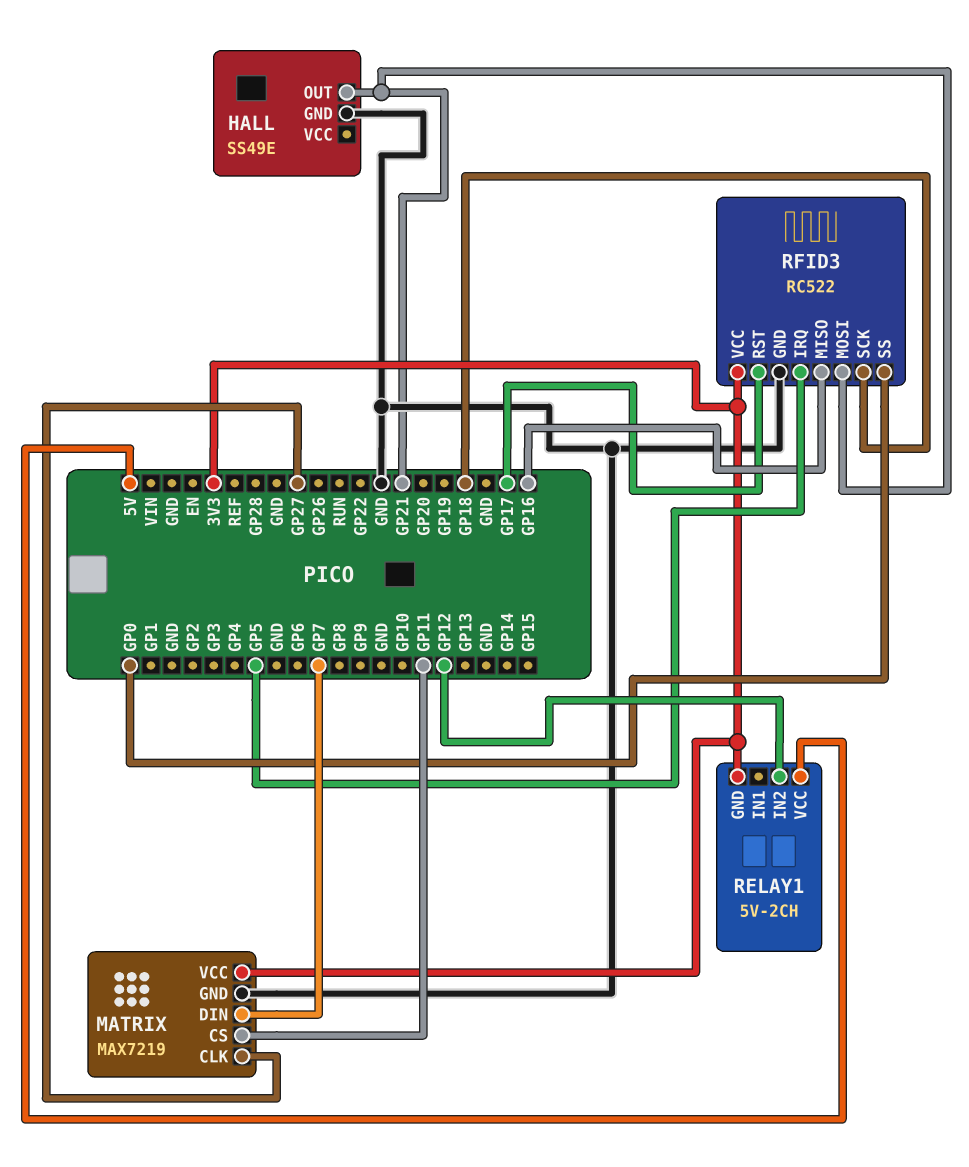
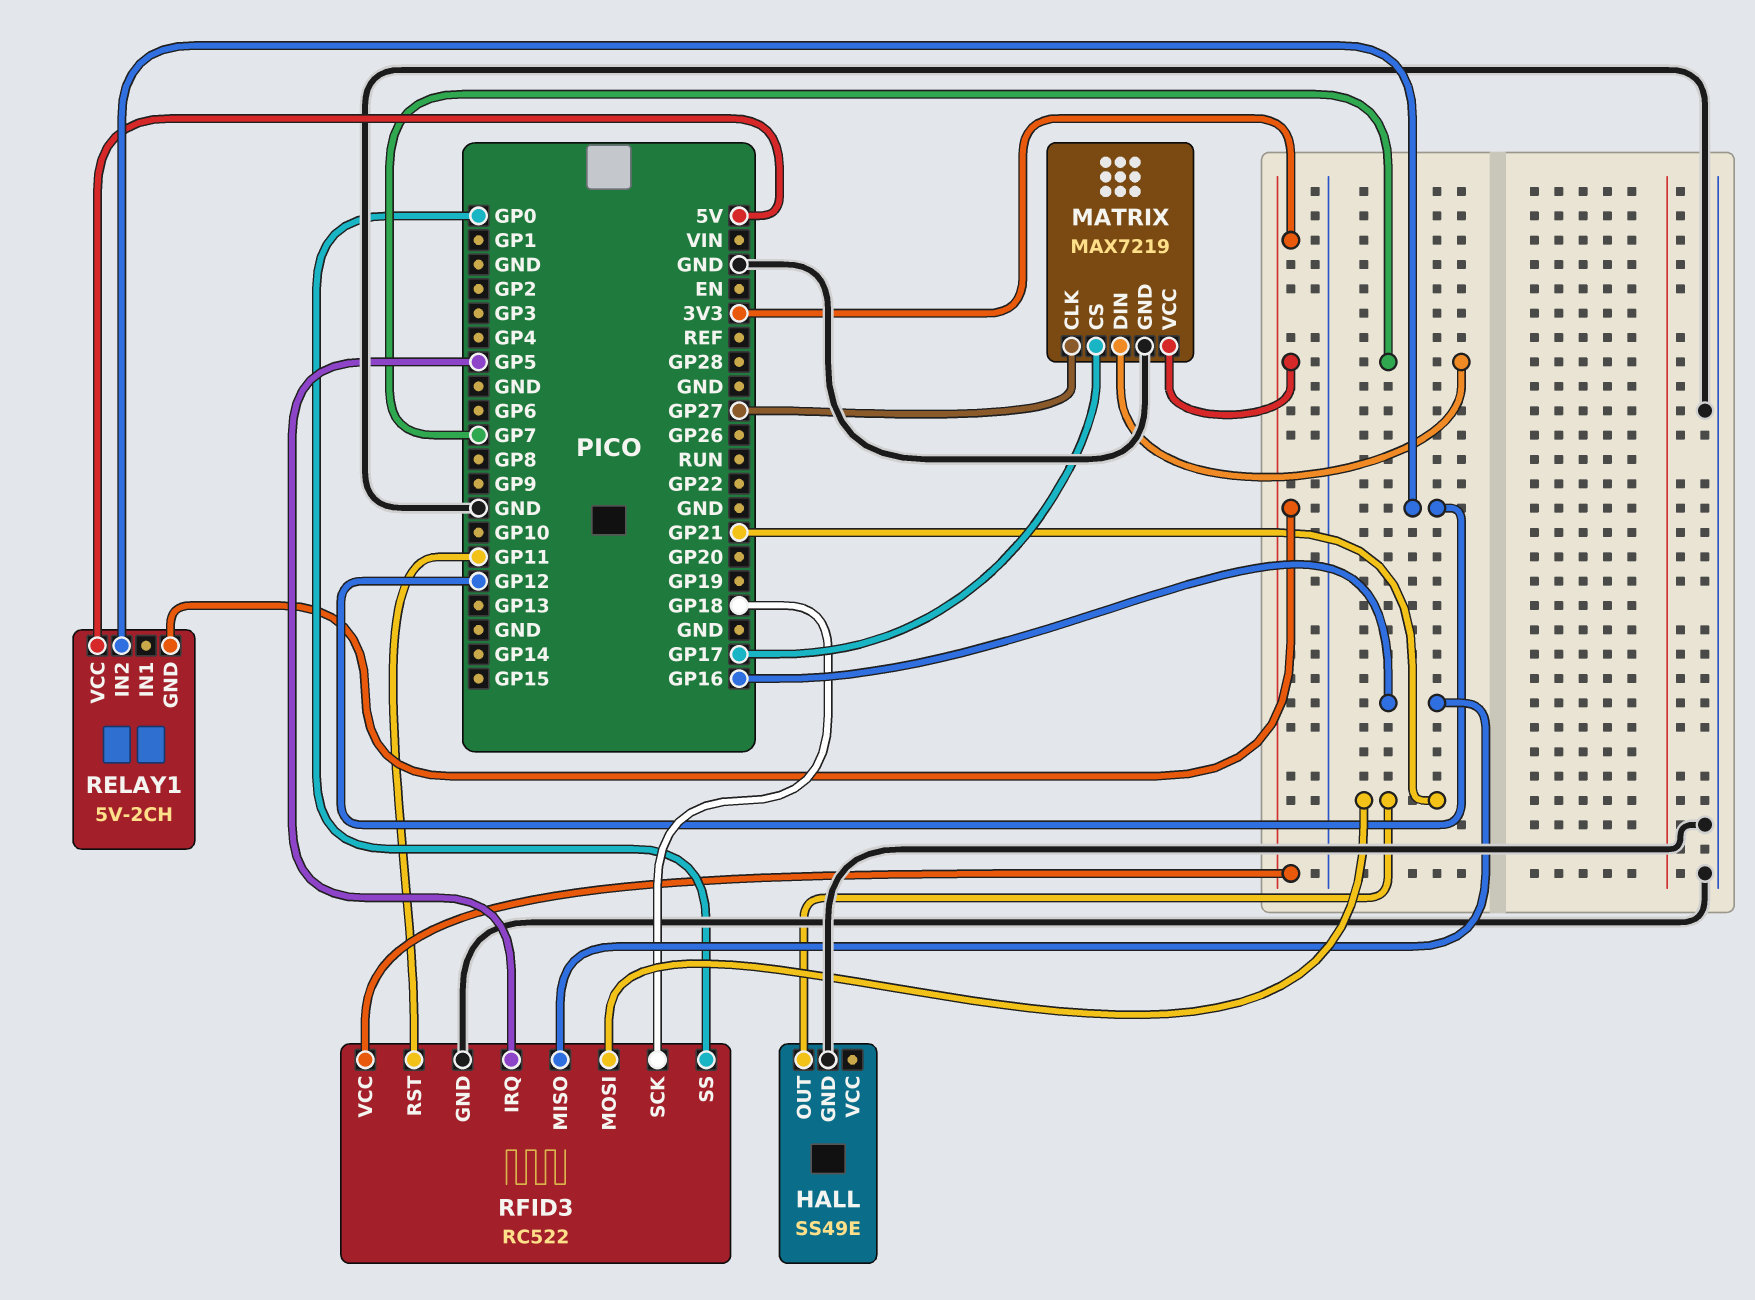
MATRIX pin CS: GP11 -> GP17
RFID3 pin RST: GP17 -> GP11

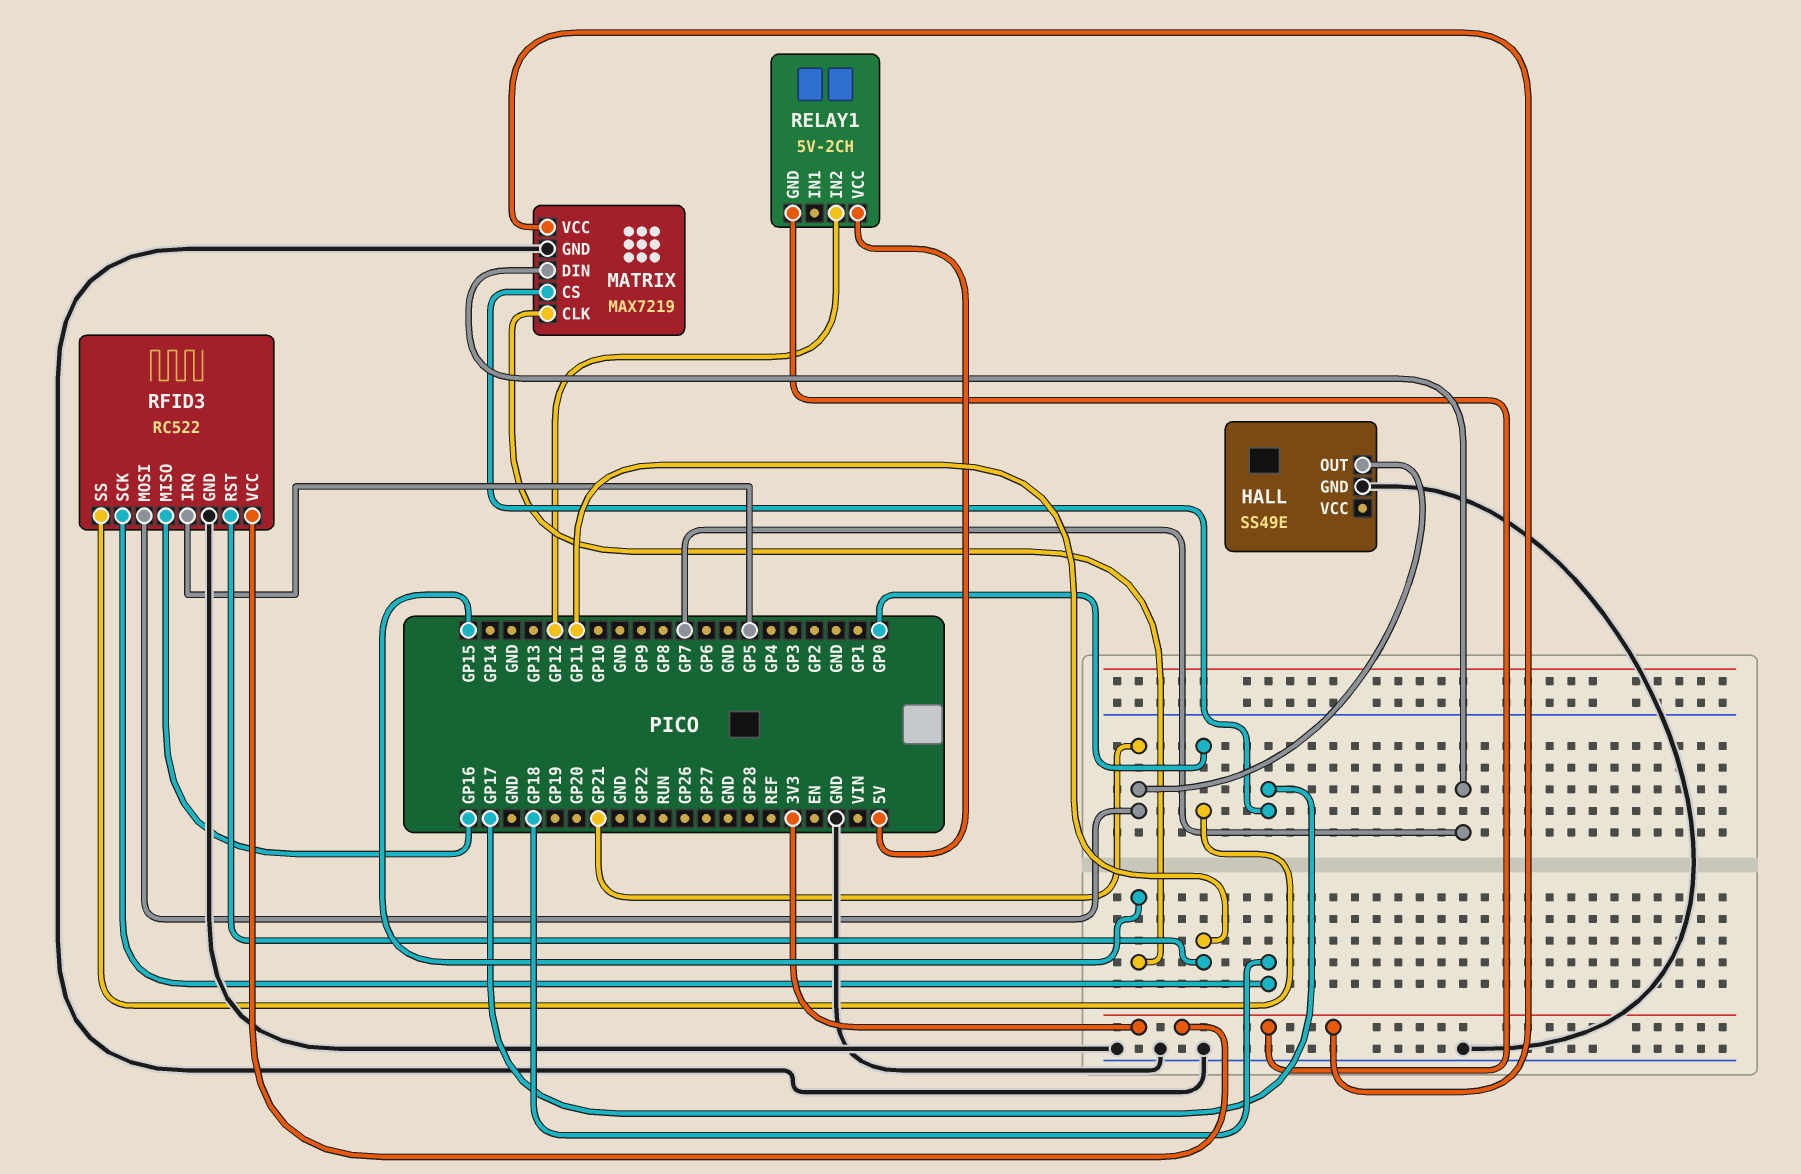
MATRIX pin CLK: GP27 -> GP15

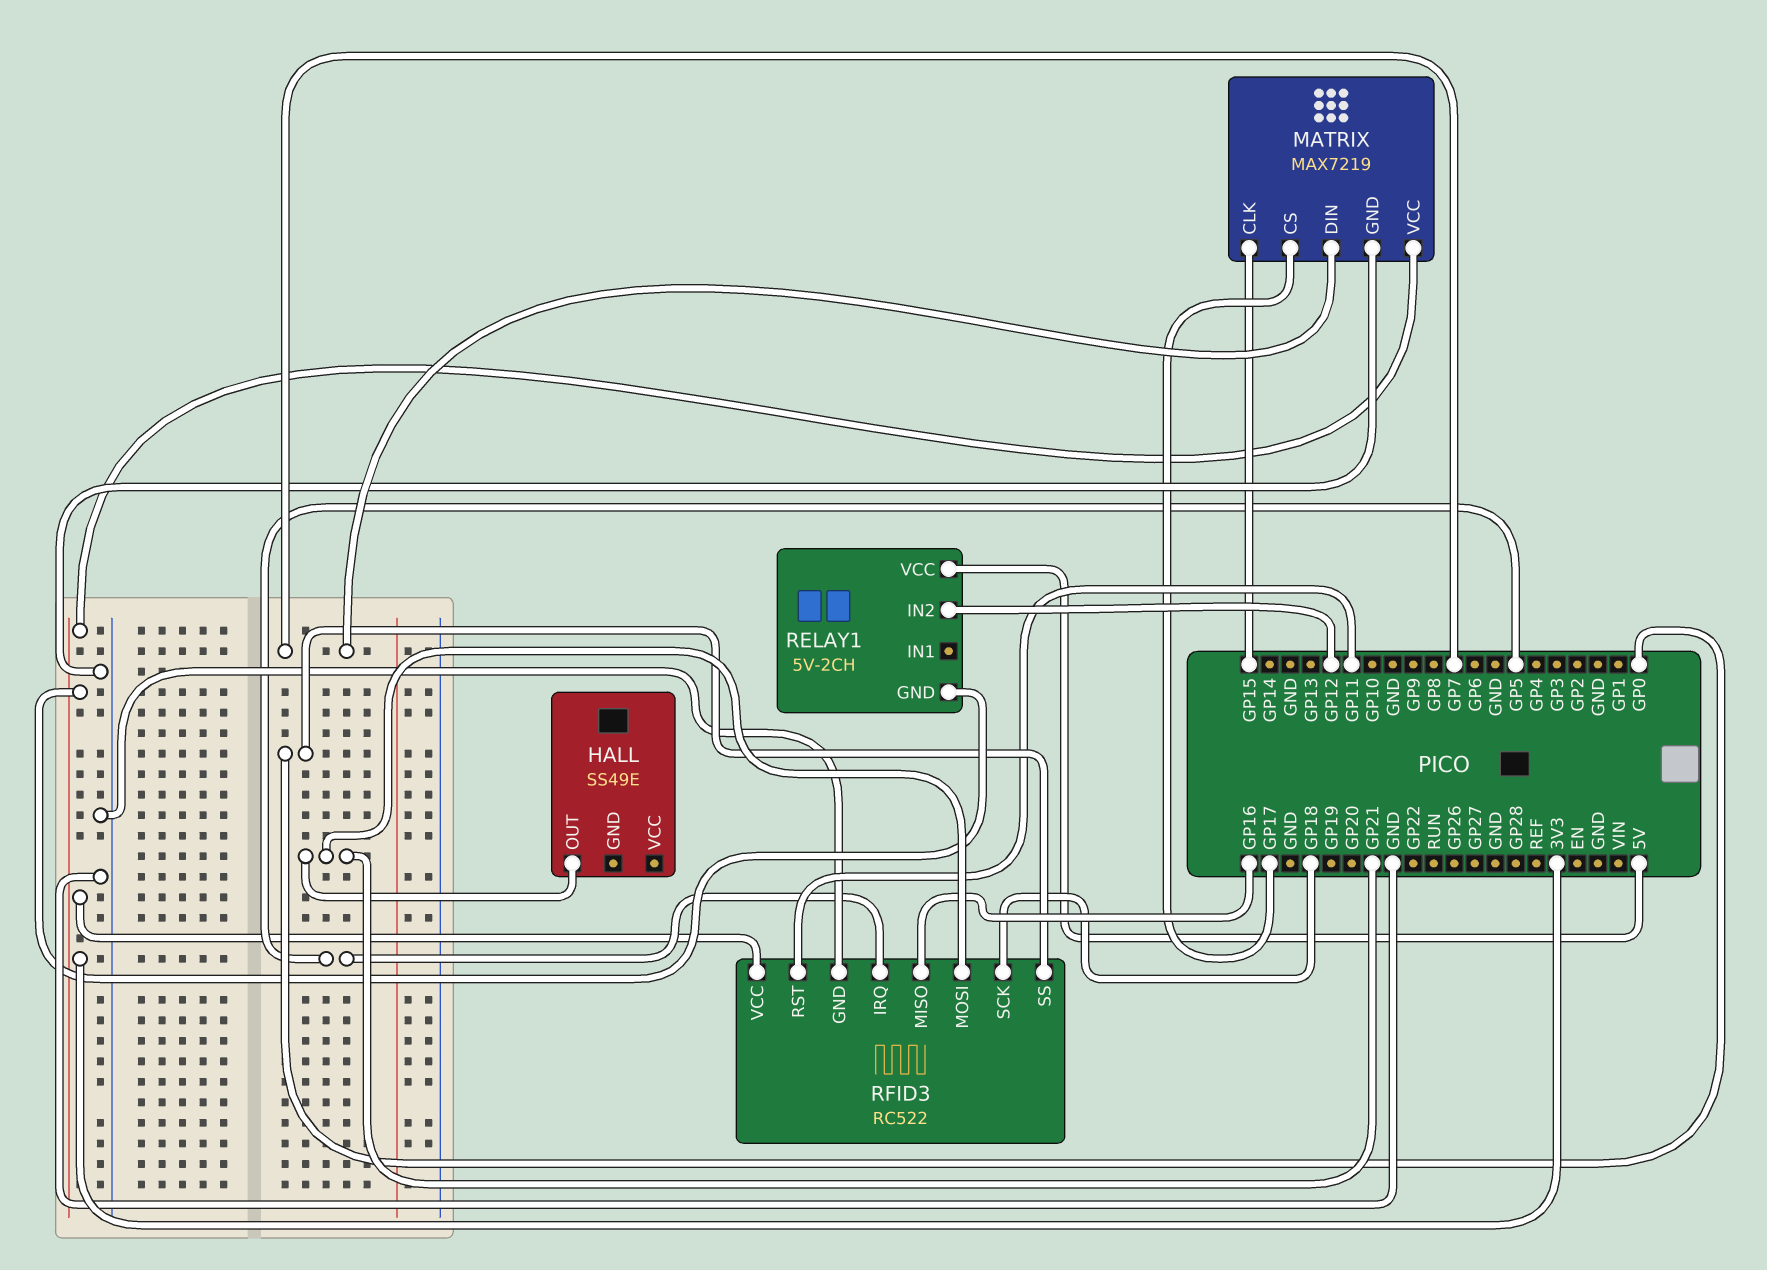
HALL pin GND: GND -> none

